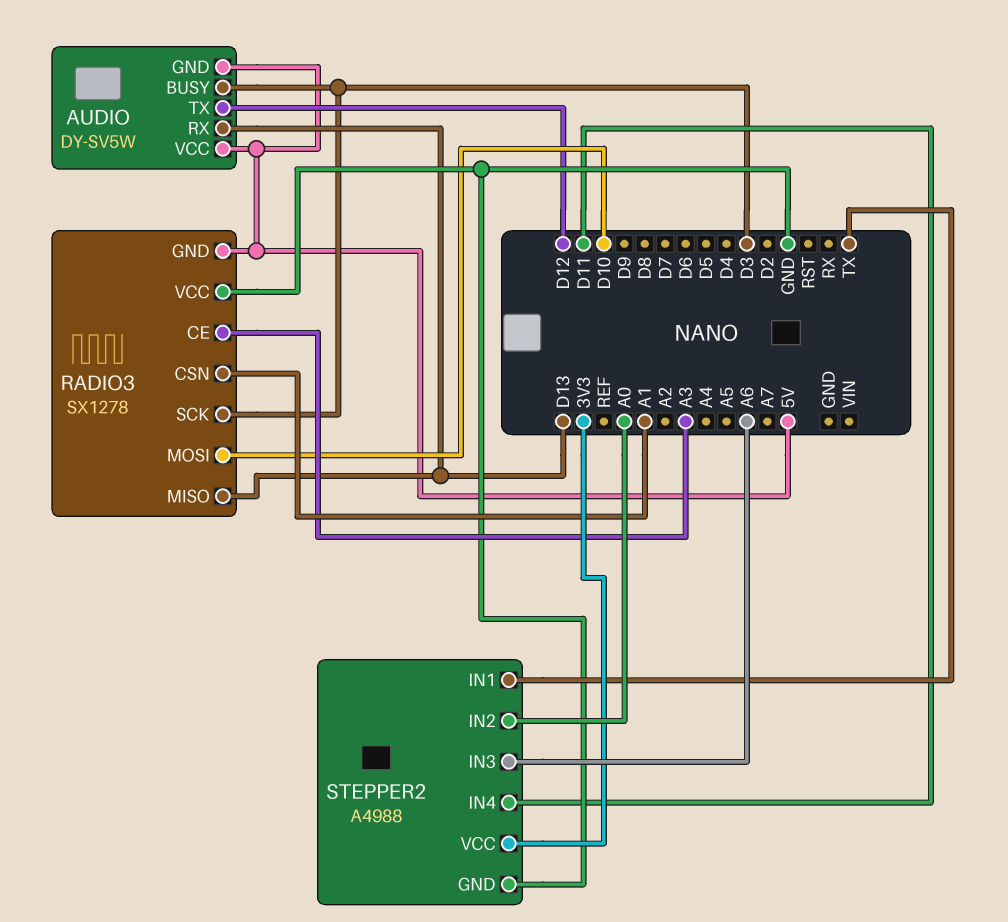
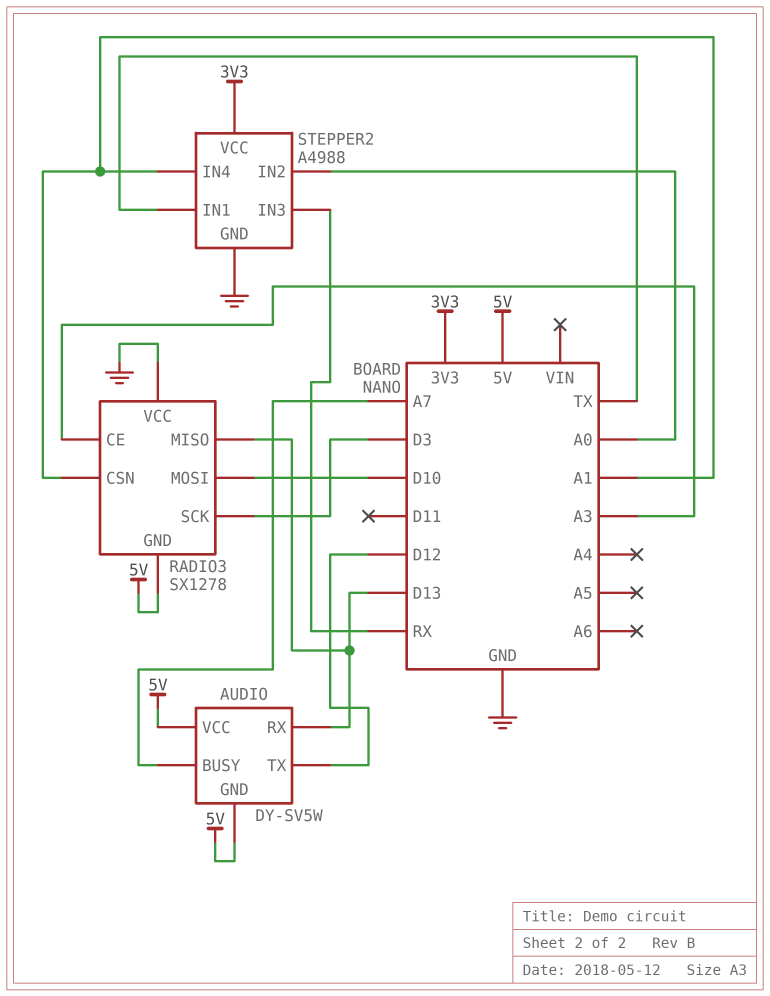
AUDIO pin BUSY: D3 -> A7
STEPPER2 pin IN3: A6 -> RX
STEPPER2 pin IN4: D11 -> A1

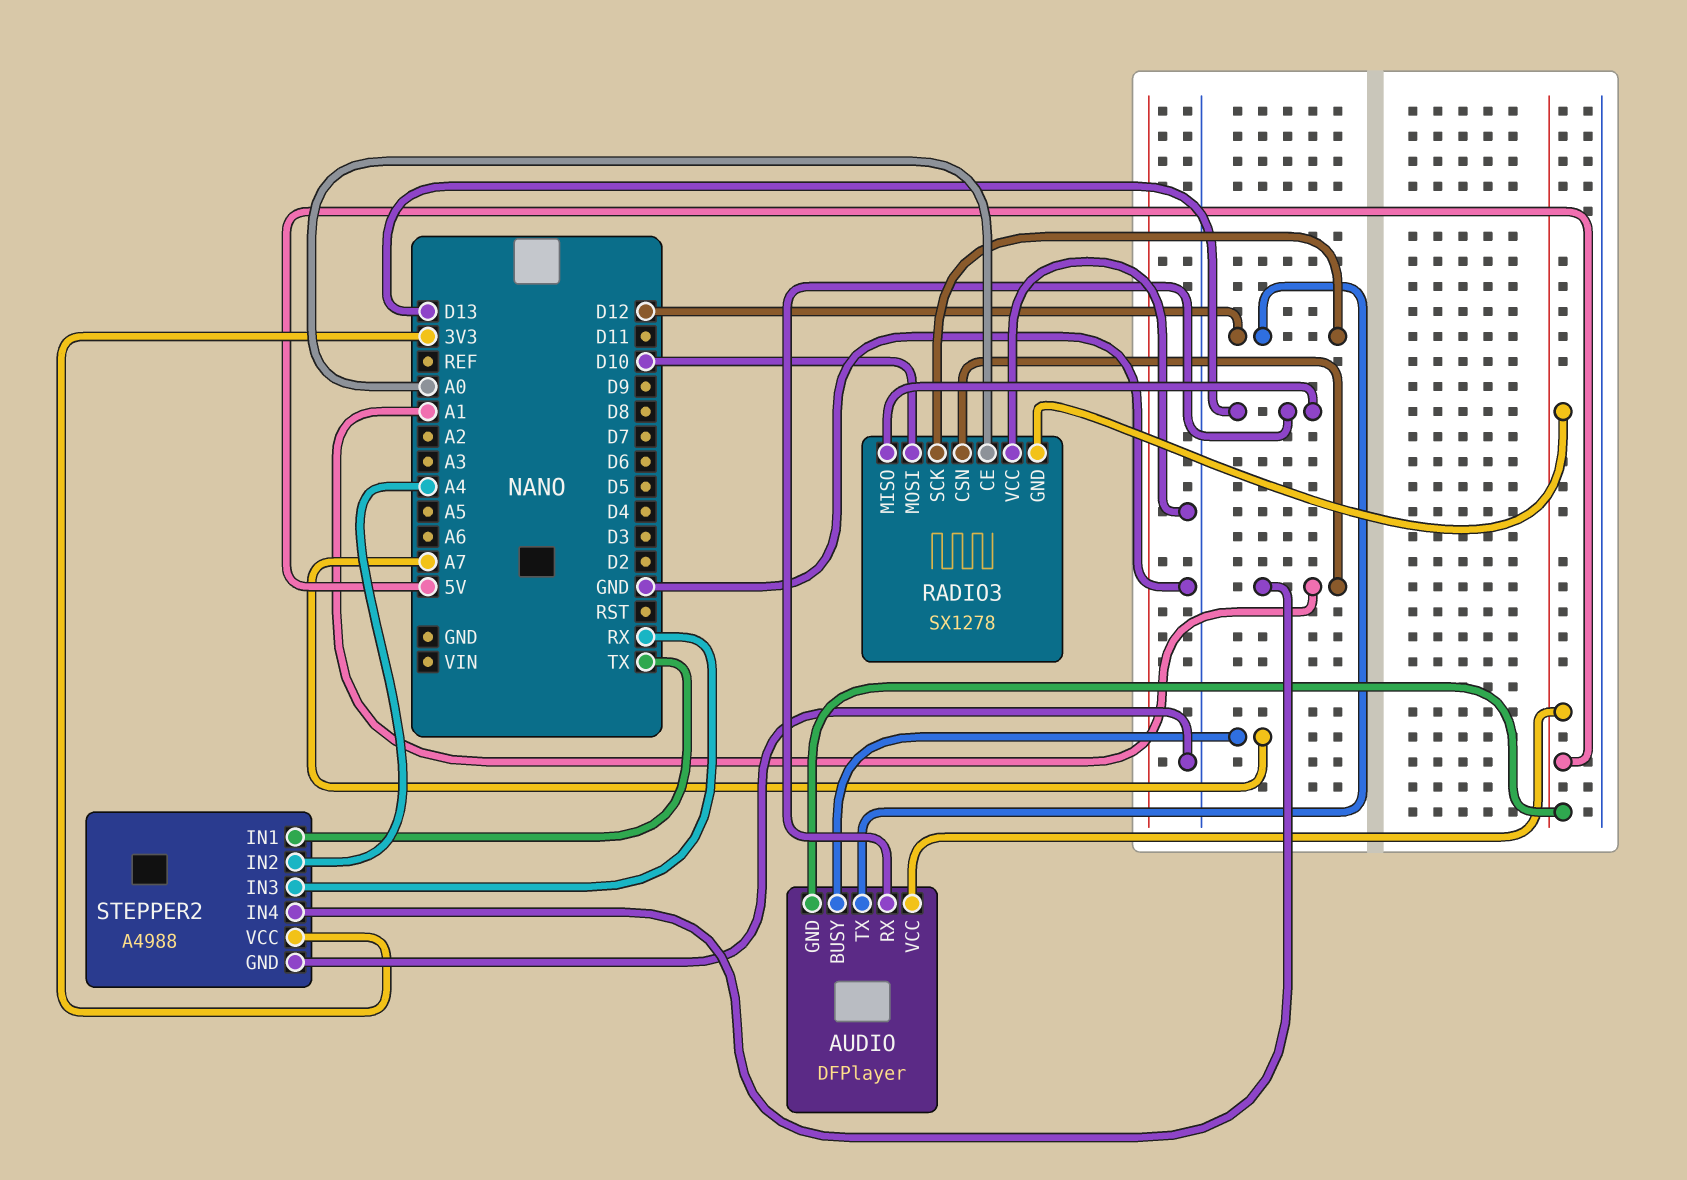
AUDIO: DY-SV5W -> DFPlayer
RADIO3 pin CE: A3 -> A0
RADIO3 pin SCK: D3 -> D12
STEPPER2 pin IN2: A0 -> A4

